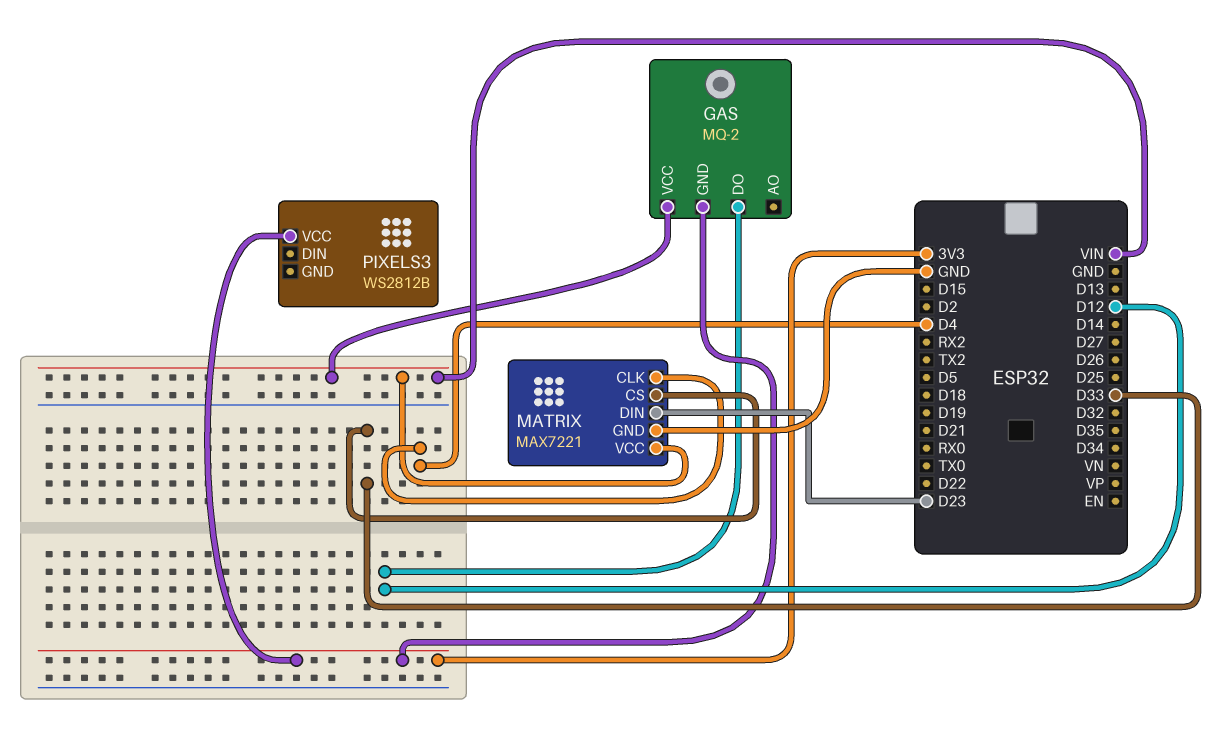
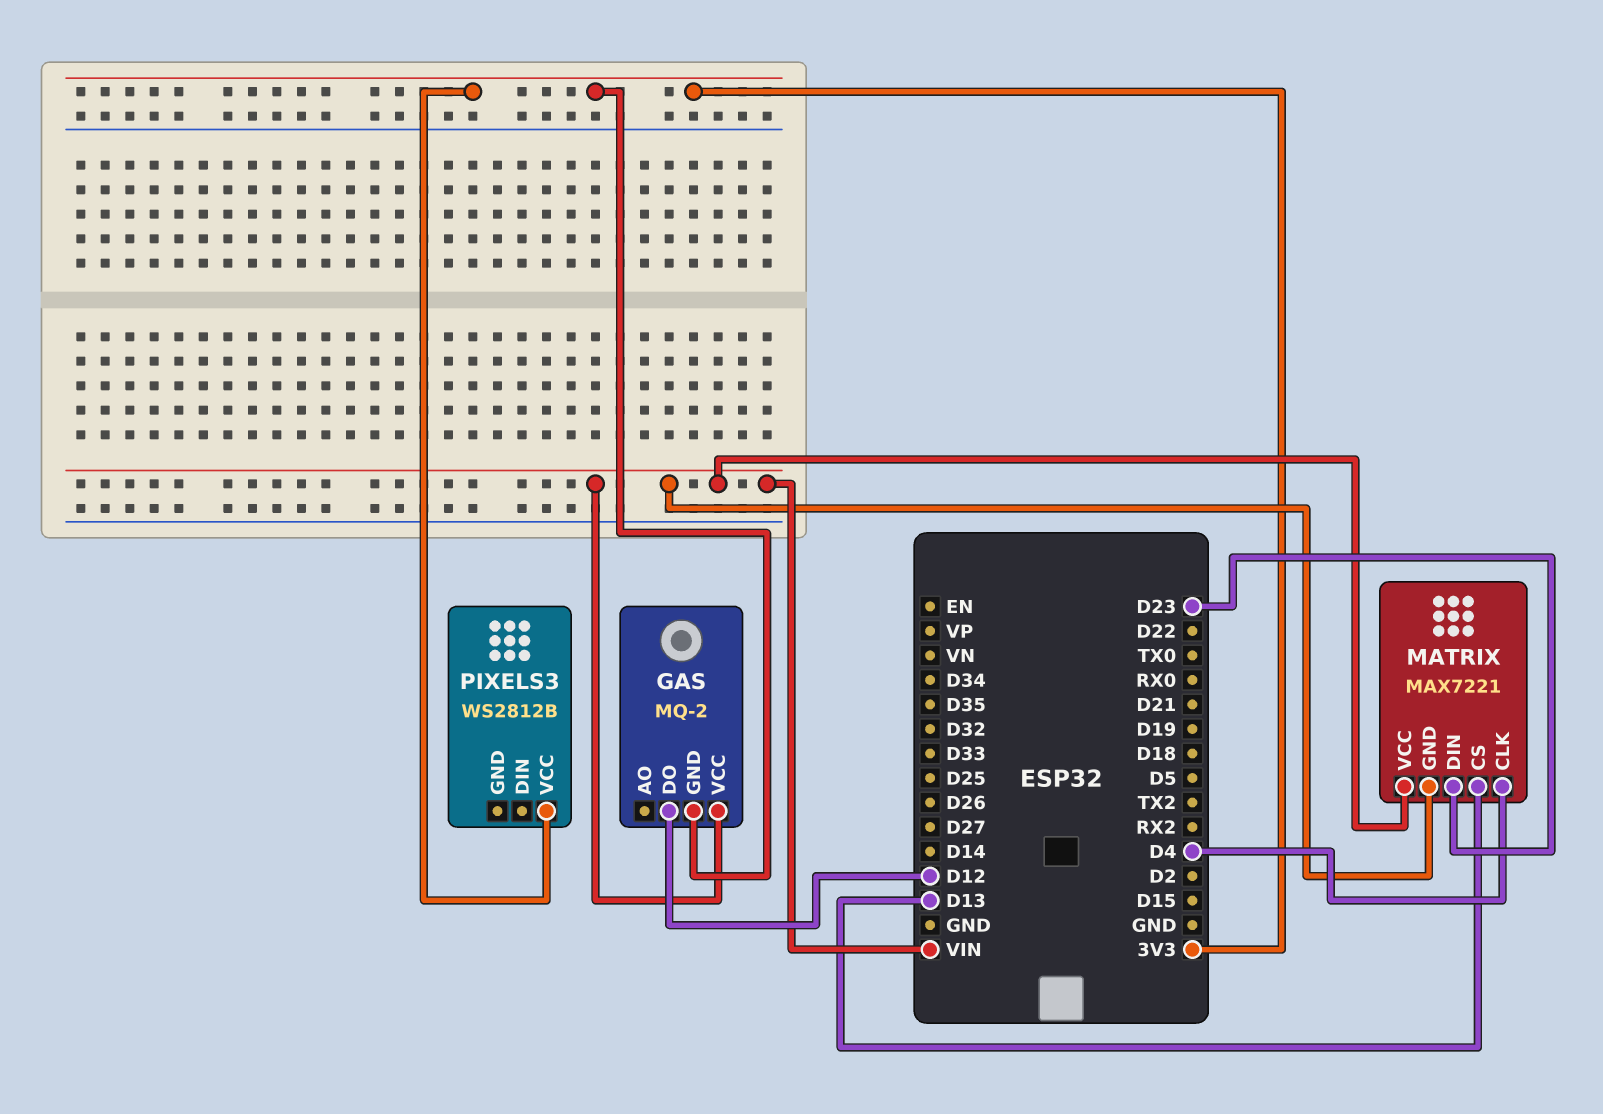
MATRIX pin CS: D33 -> D13
MATRIX pin GND: GND -> VIN

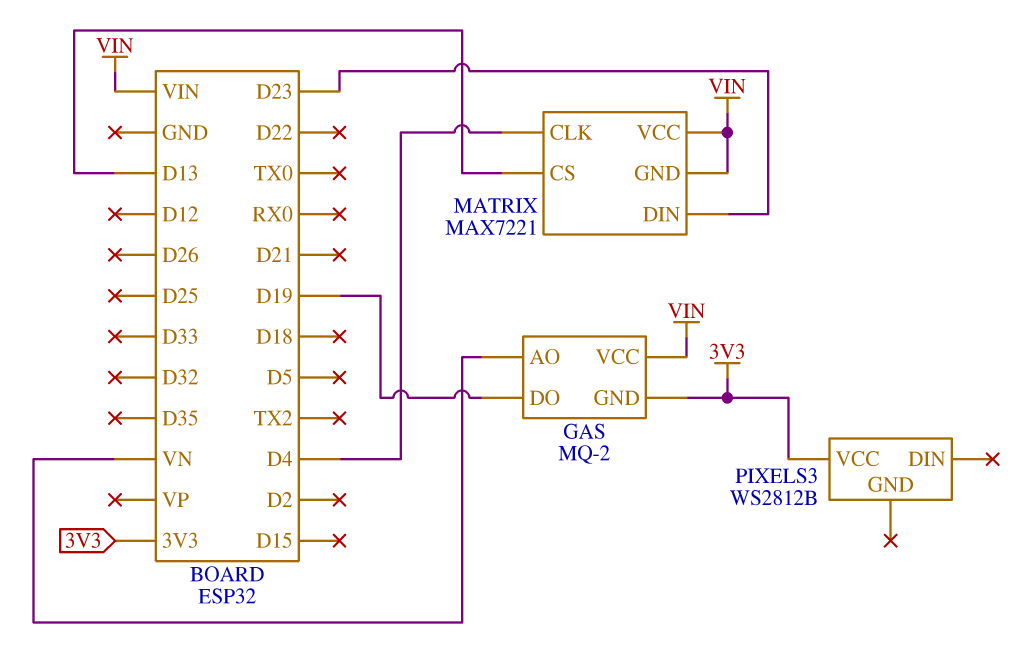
GAS pin AO: none -> VN
GAS pin DO: D12 -> D19

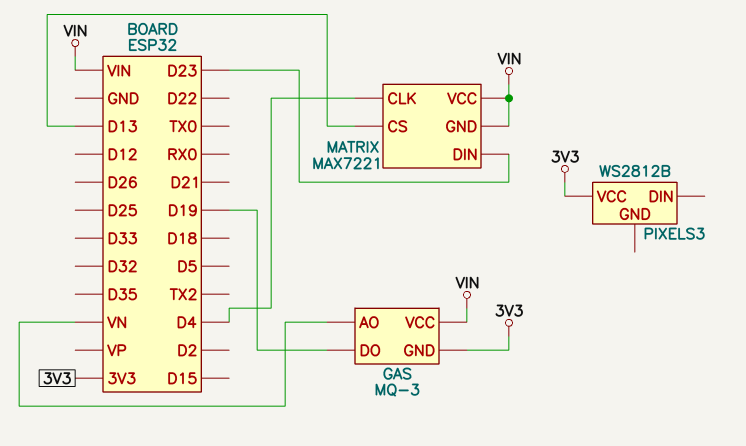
GAS: MQ-2 -> MQ-3

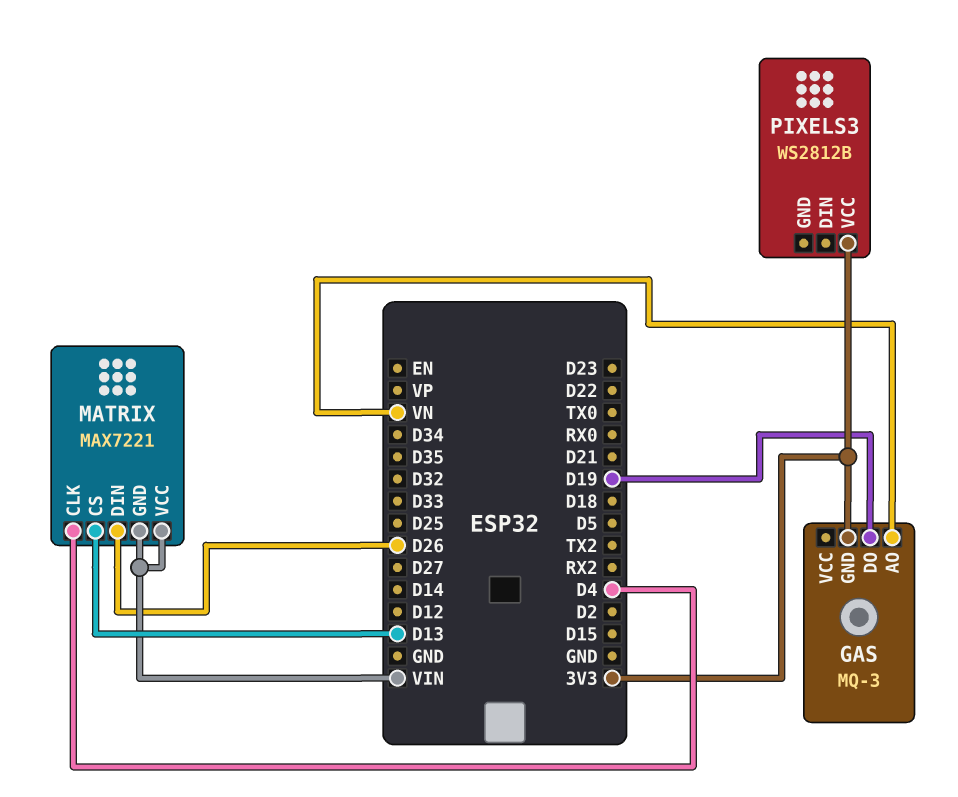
GAS pin VCC: VIN -> none
MATRIX pin DIN: D23 -> D26

